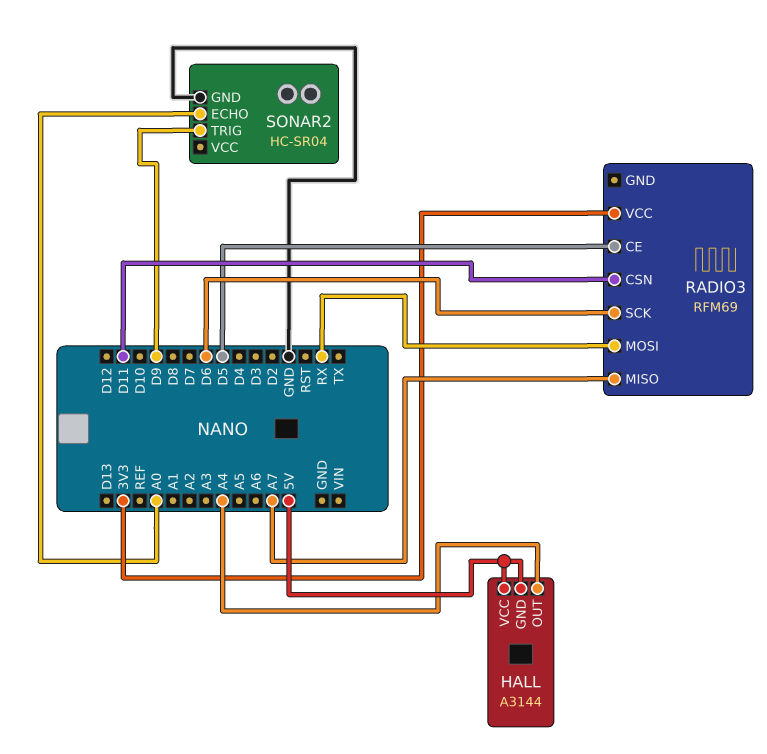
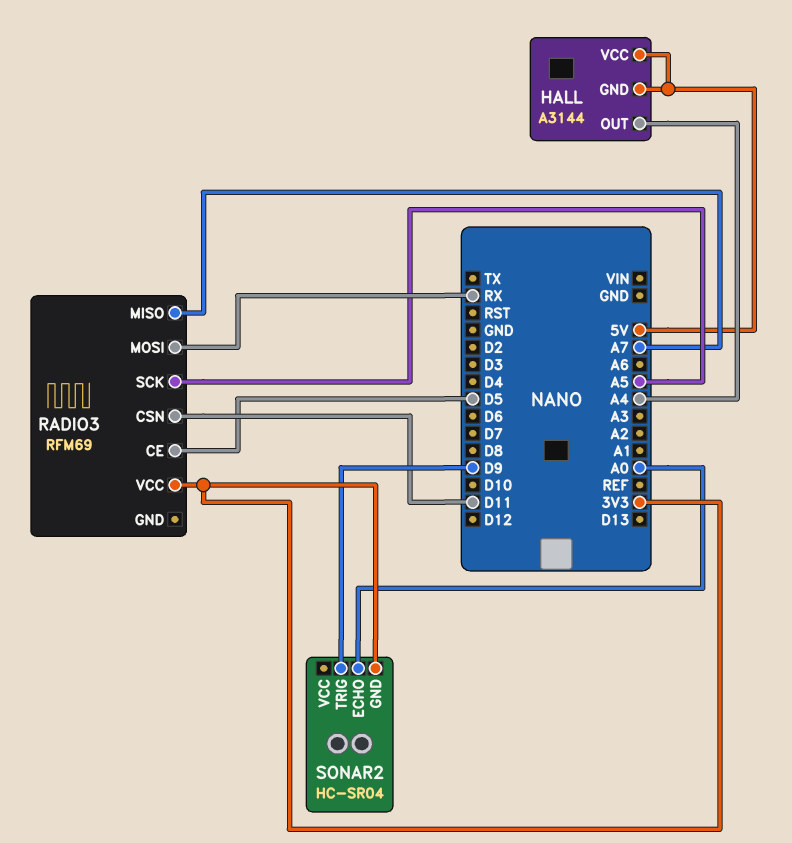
RADIO3 pin SCK: D6 -> A5
SONAR2 pin GND: GND -> 3V3

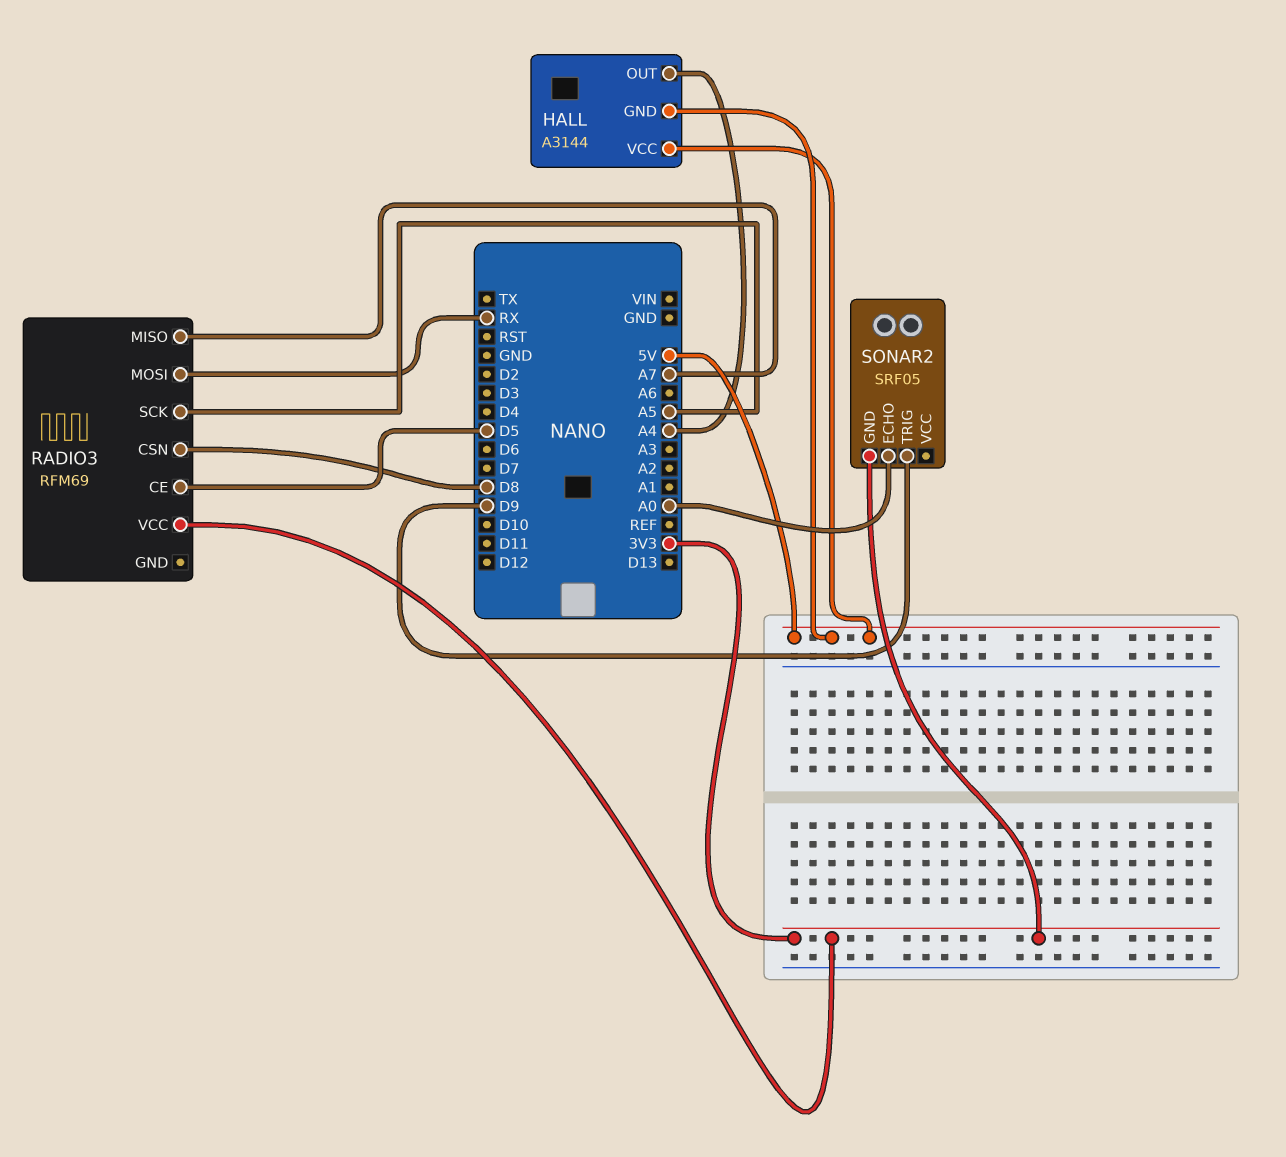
RADIO3 pin CSN: D11 -> D8
SONAR2: HC-SR04 -> SRF05

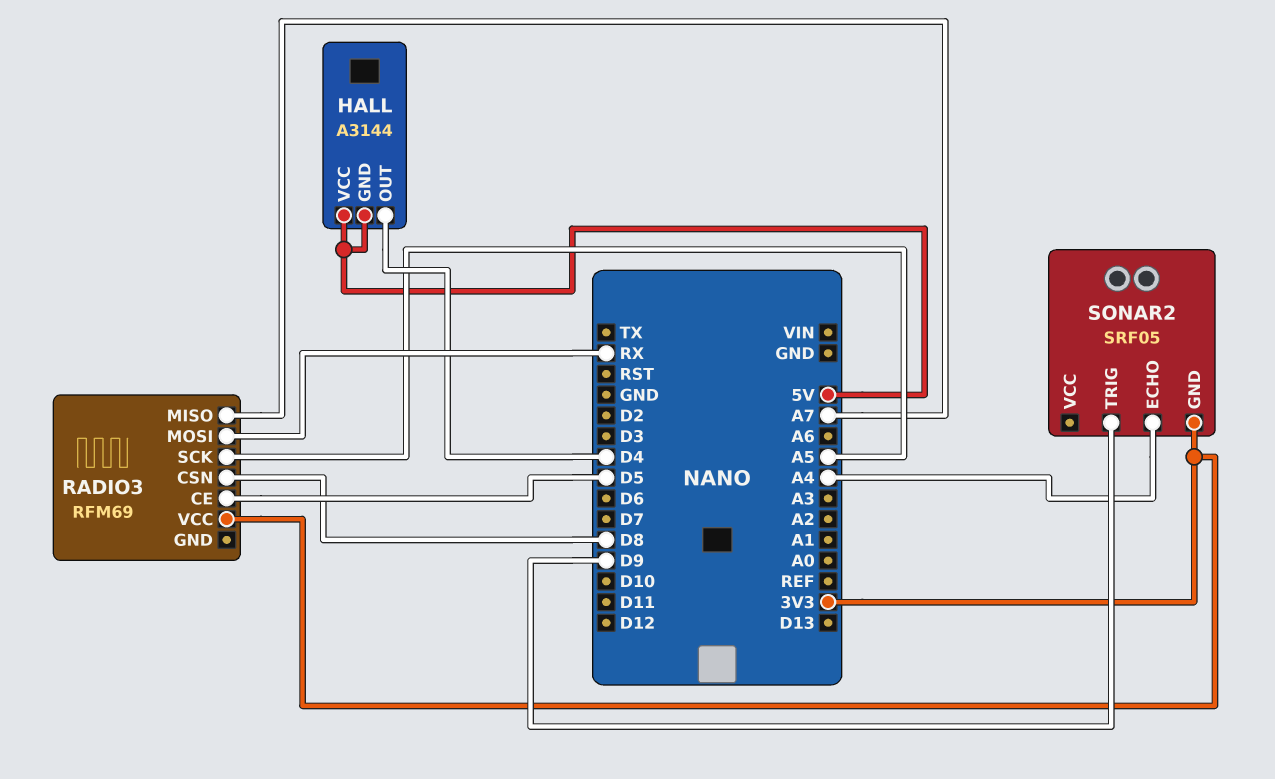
HALL pin OUT: A4 -> D4
SONAR2 pin ECHO: A0 -> A4

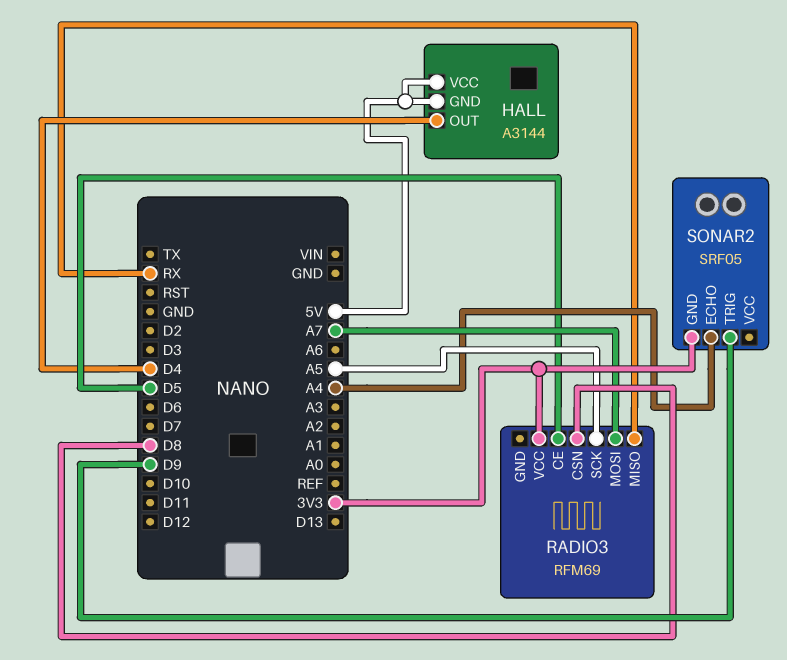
RADIO3 pin MISO: A7 -> RX
RADIO3 pin MOSI: RX -> A7

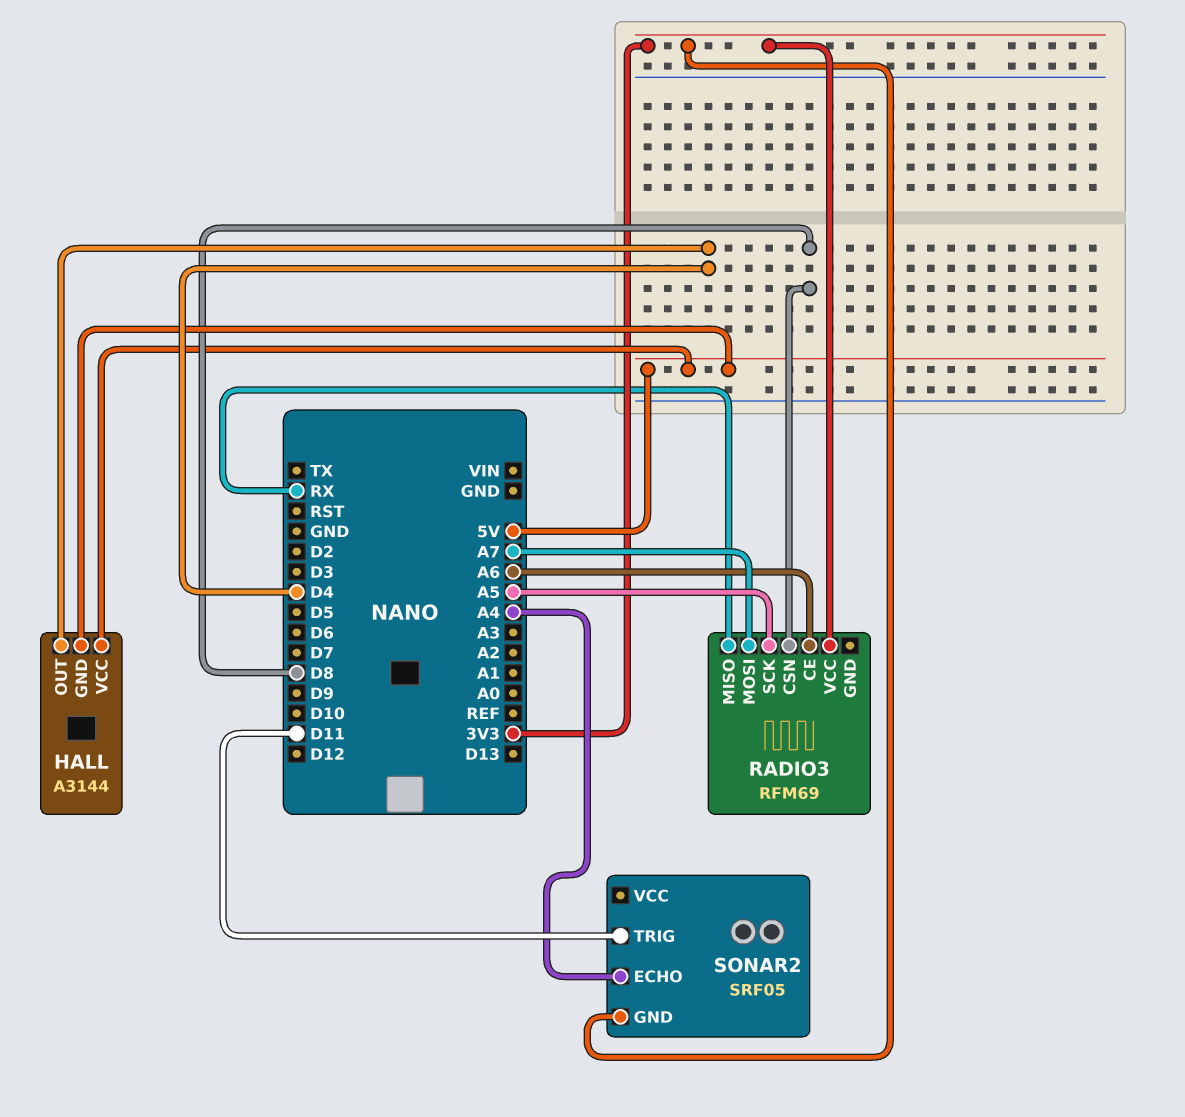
RADIO3 pin CE: D5 -> A6
SONAR2 pin TRIG: D9 -> D11

